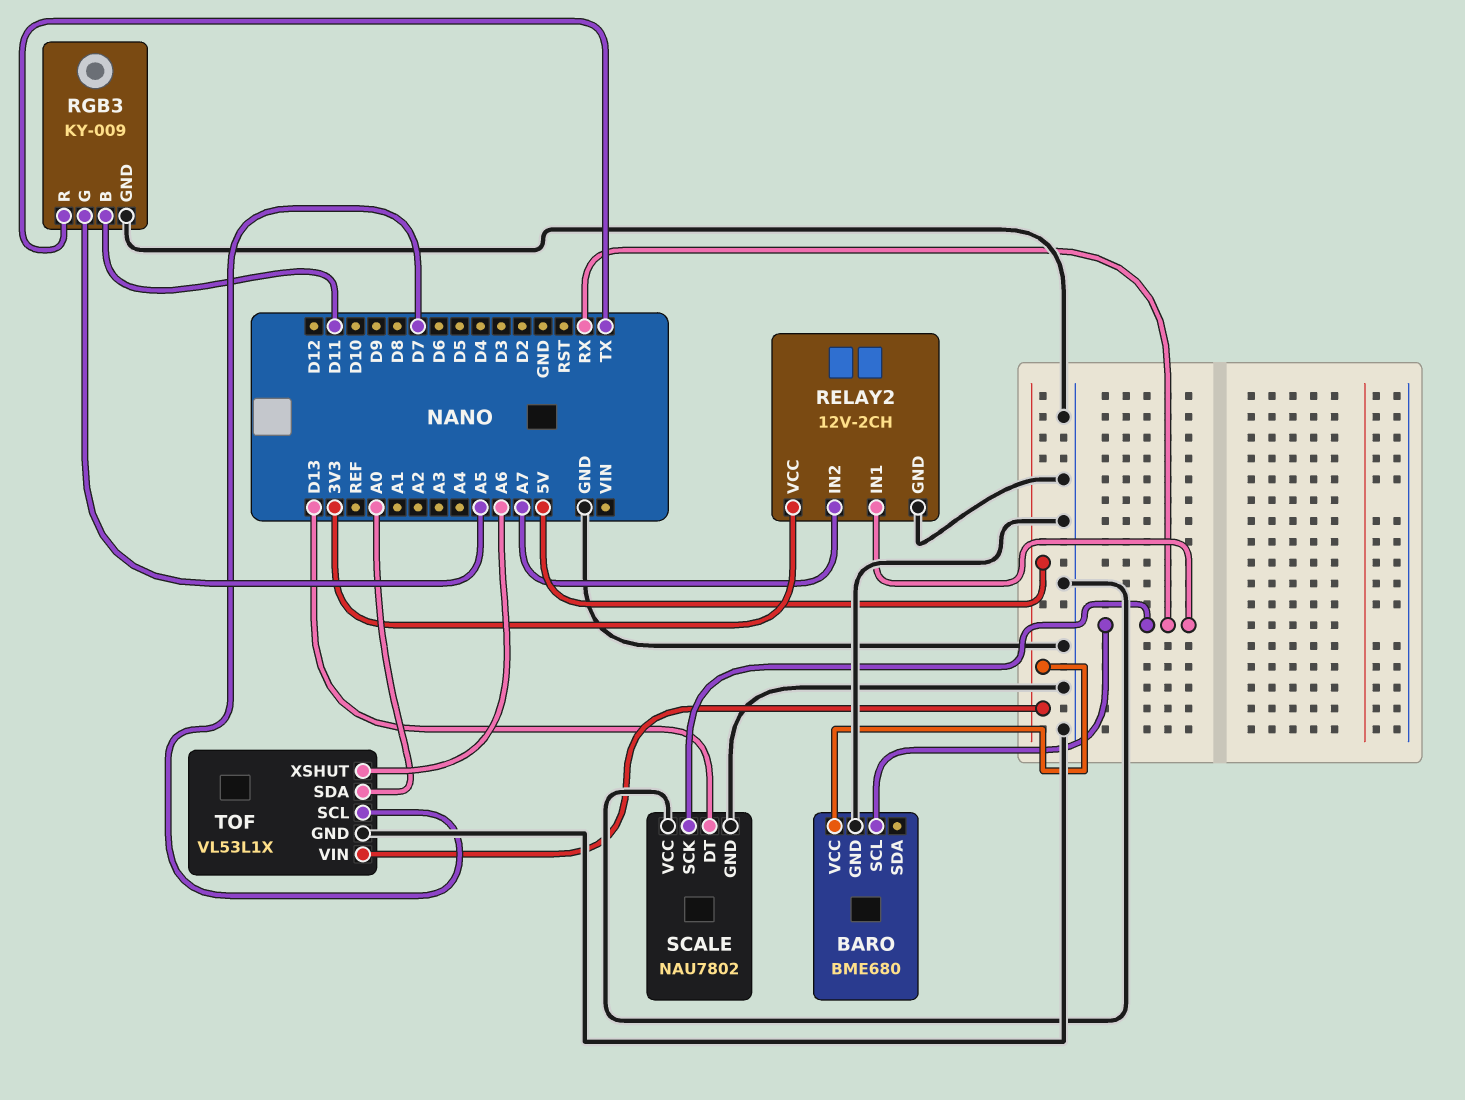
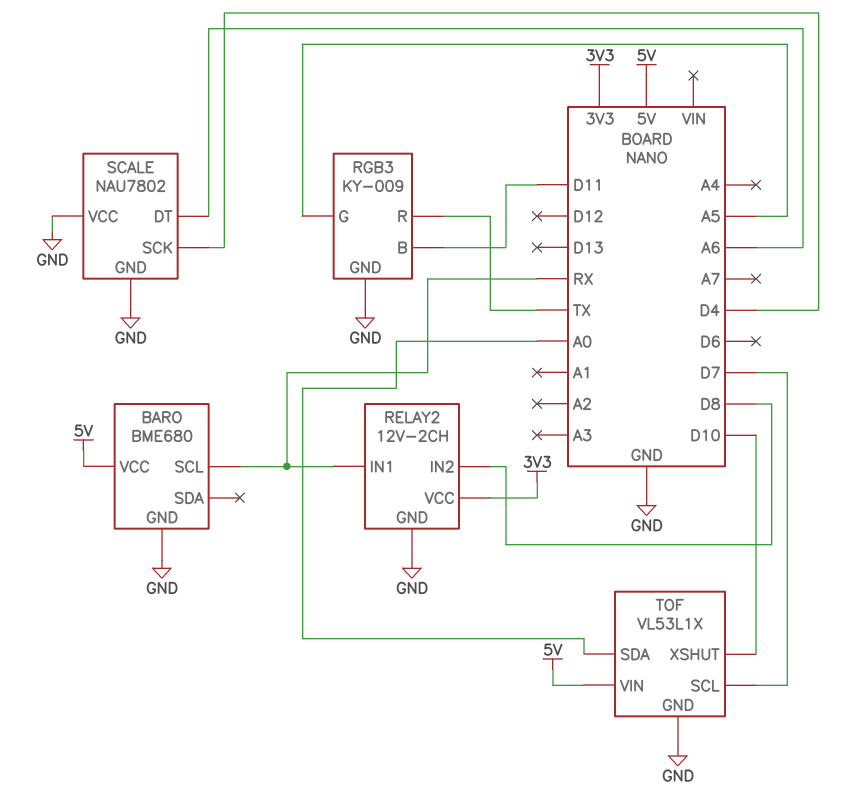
RELAY2 pin IN2: A7 -> D8
SCALE pin DT: D13 -> A6
SCALE pin SCK: RX -> D4
TOF pin XSHUT: A6 -> D10

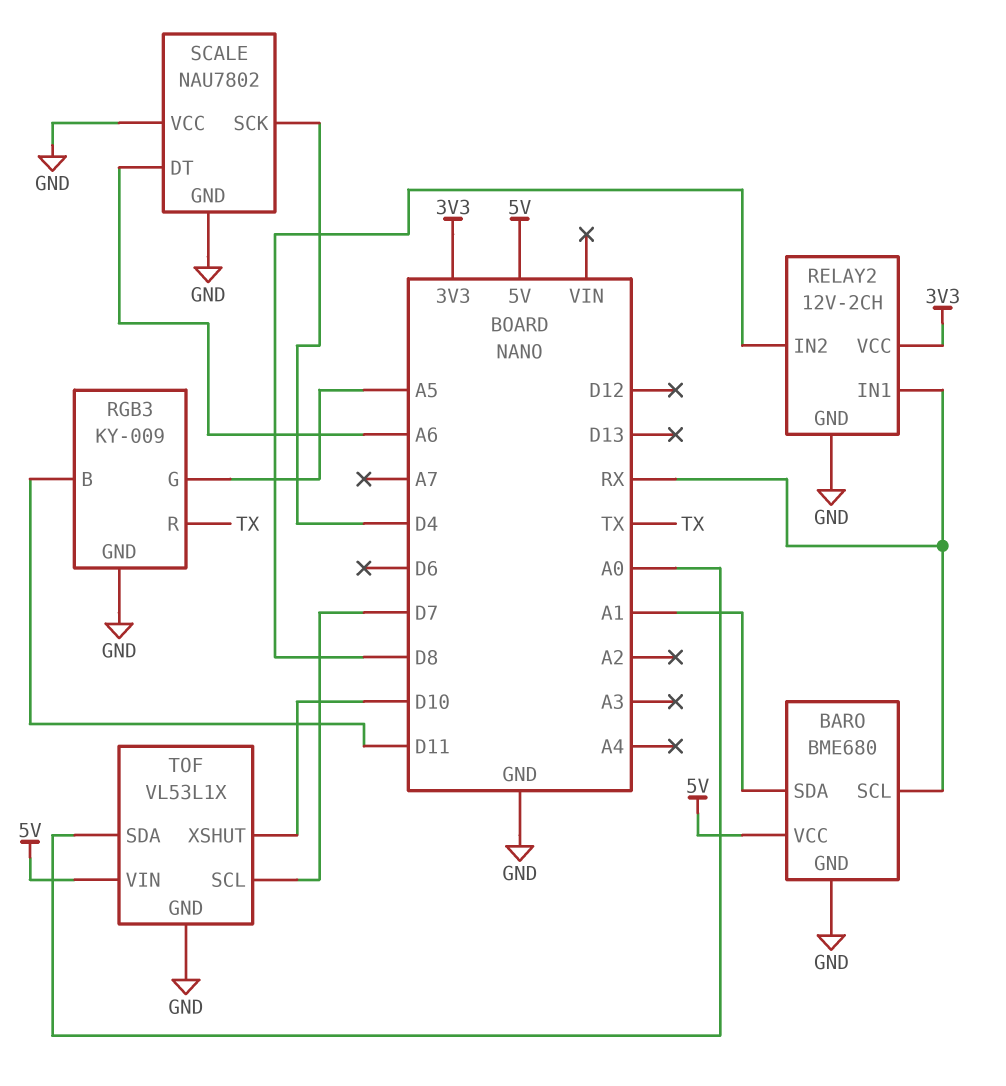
BARO pin SDA: none -> A1

